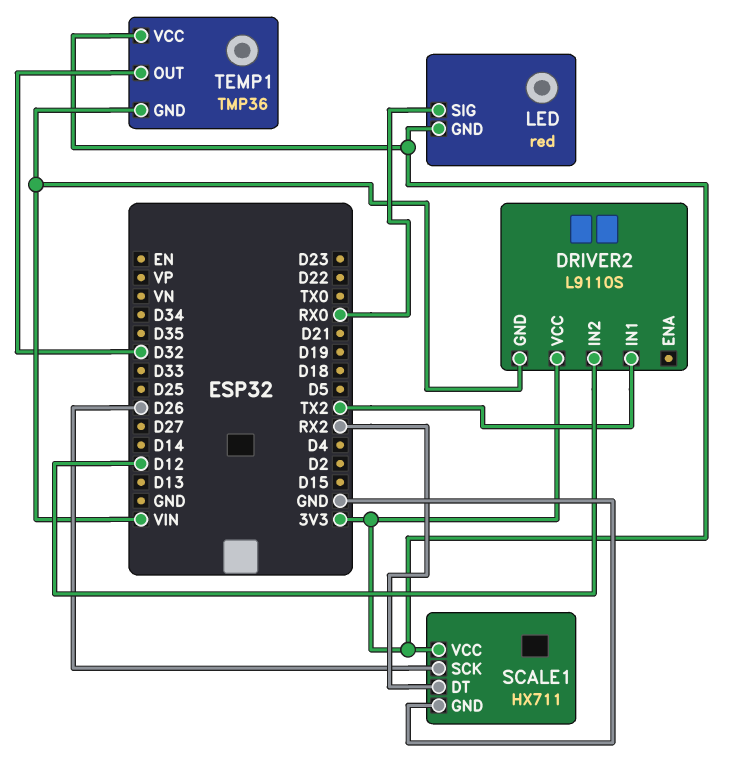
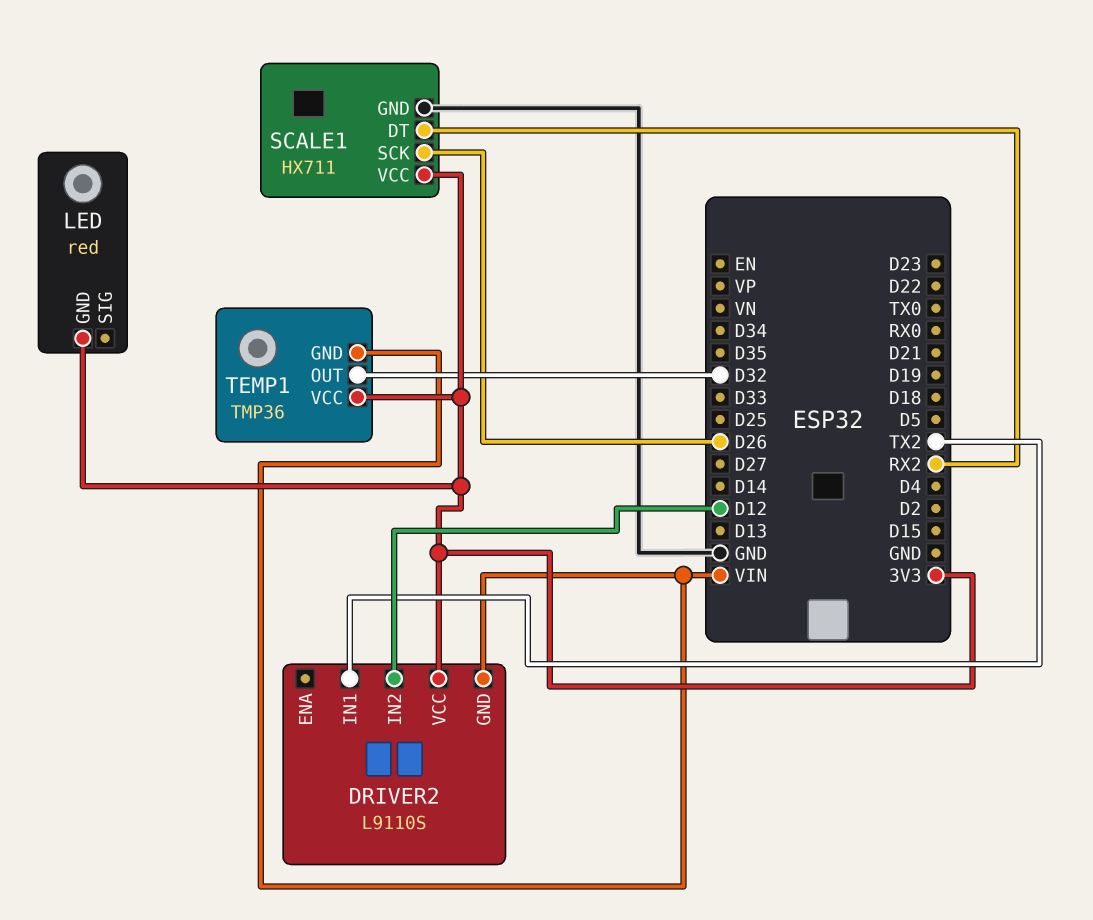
LED pin SIG: RX0 -> none

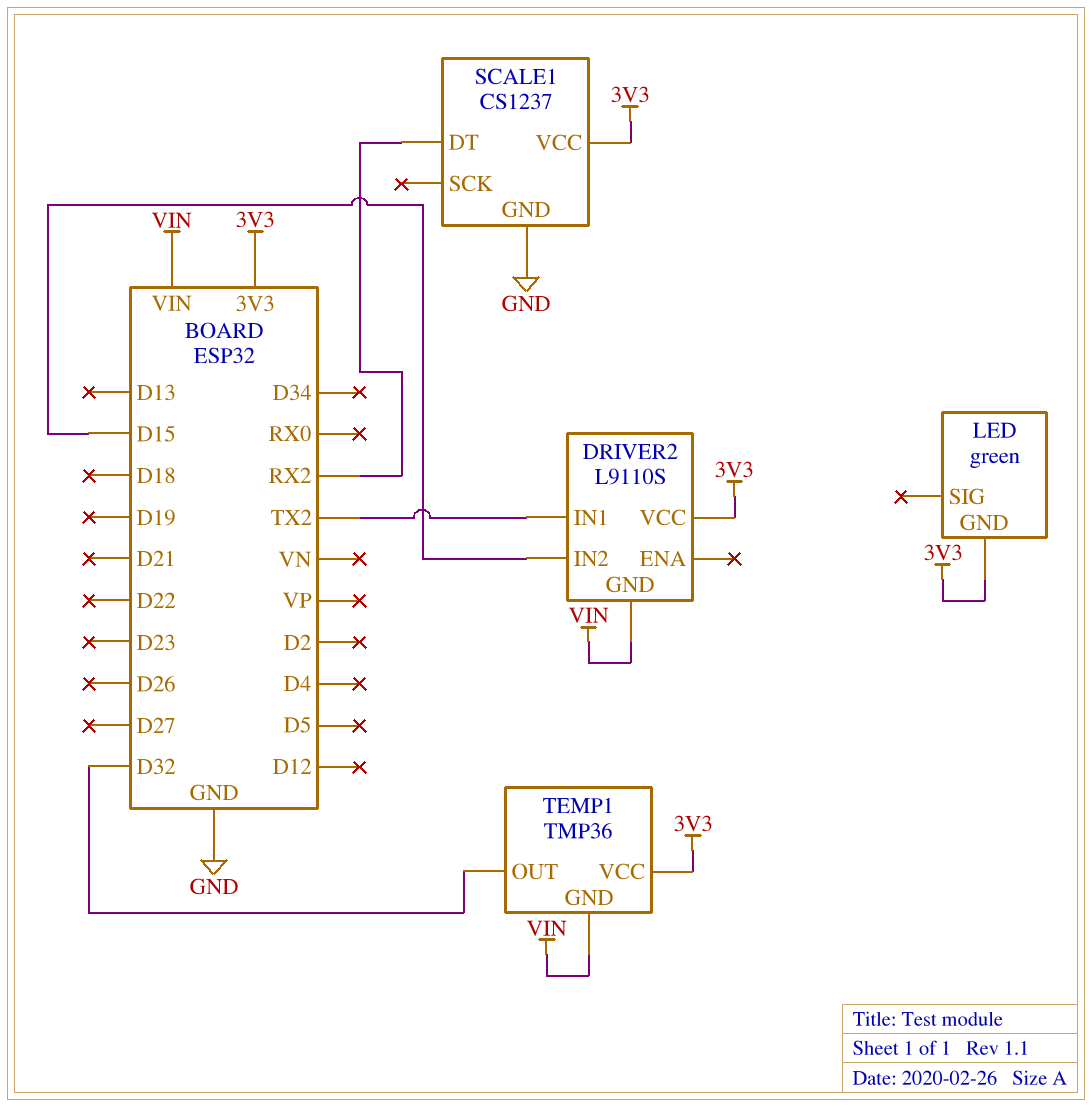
DRIVER2 pin IN2: D12 -> D15
LED: red -> green
SCALE1: HX711 -> CS1237
SCALE1 pin SCK: D26 -> none

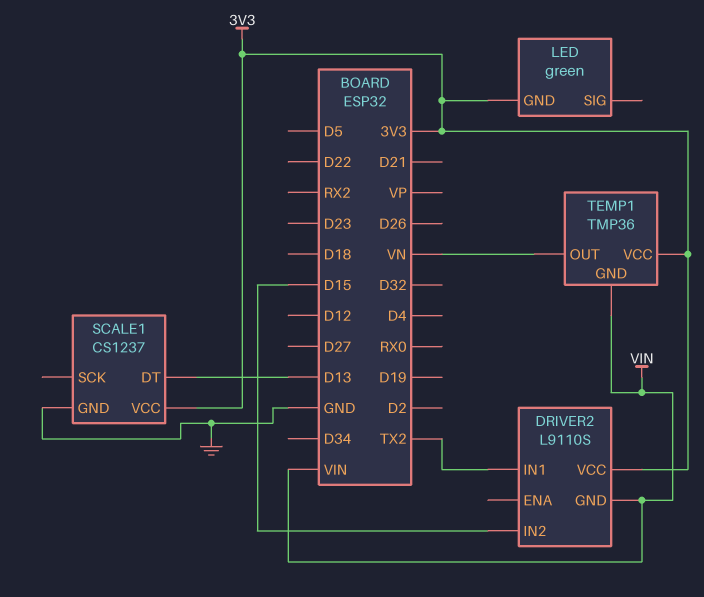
SCALE1 pin DT: RX2 -> D13
TEMP1 pin OUT: D32 -> VN

